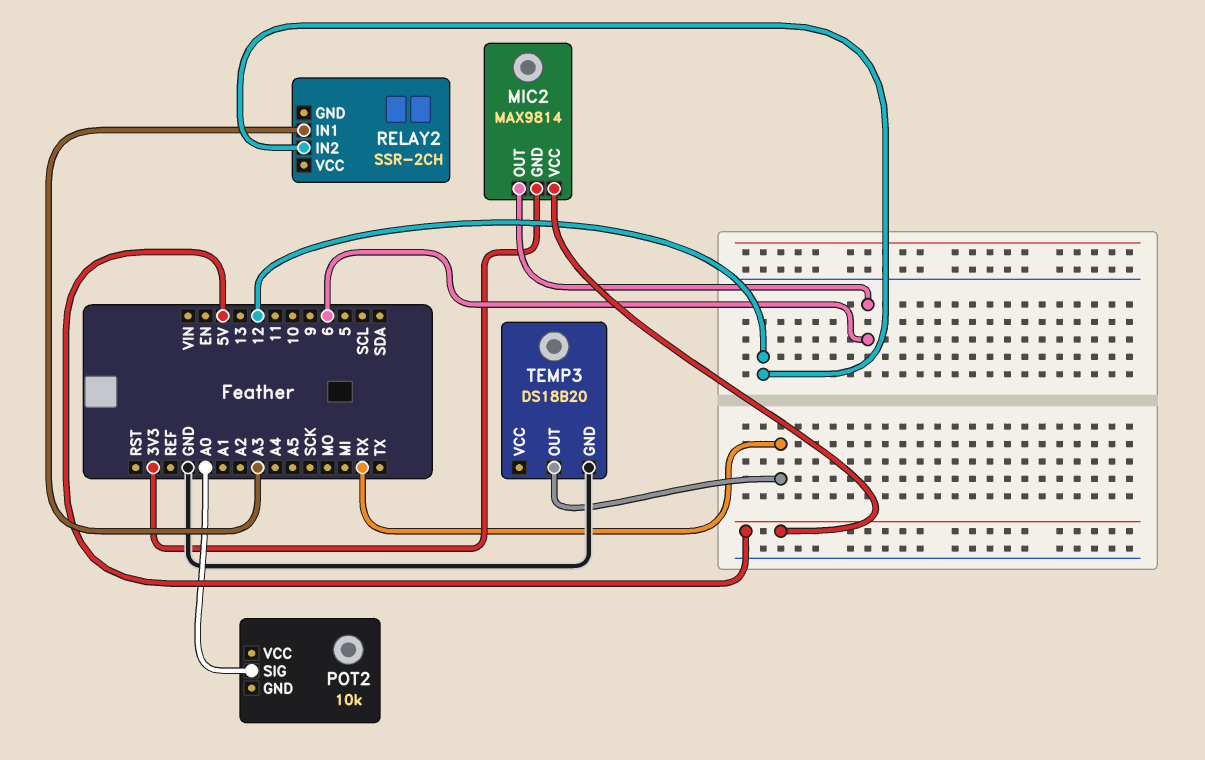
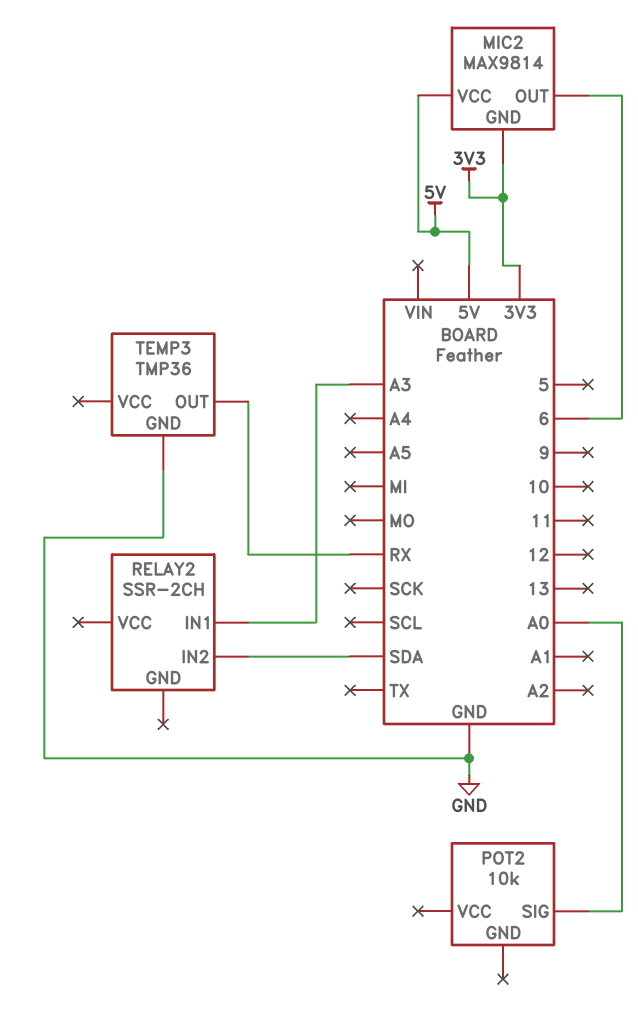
RELAY2 pin IN2: 12 -> SDA
TEMP3: DS18B20 -> TMP36

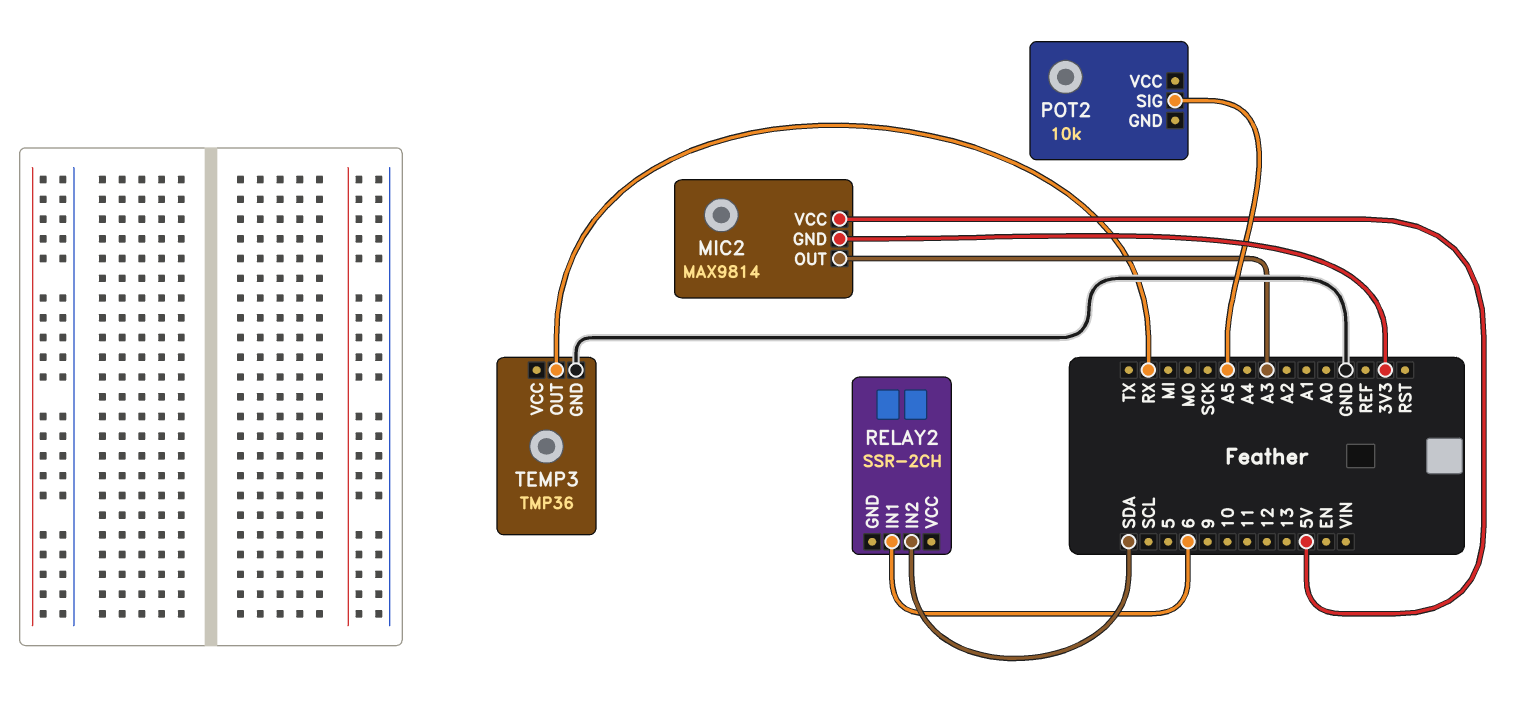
MIC2 pin OUT: 6 -> A3
POT2 pin SIG: A0 -> A5
RELAY2 pin IN1: A3 -> 6

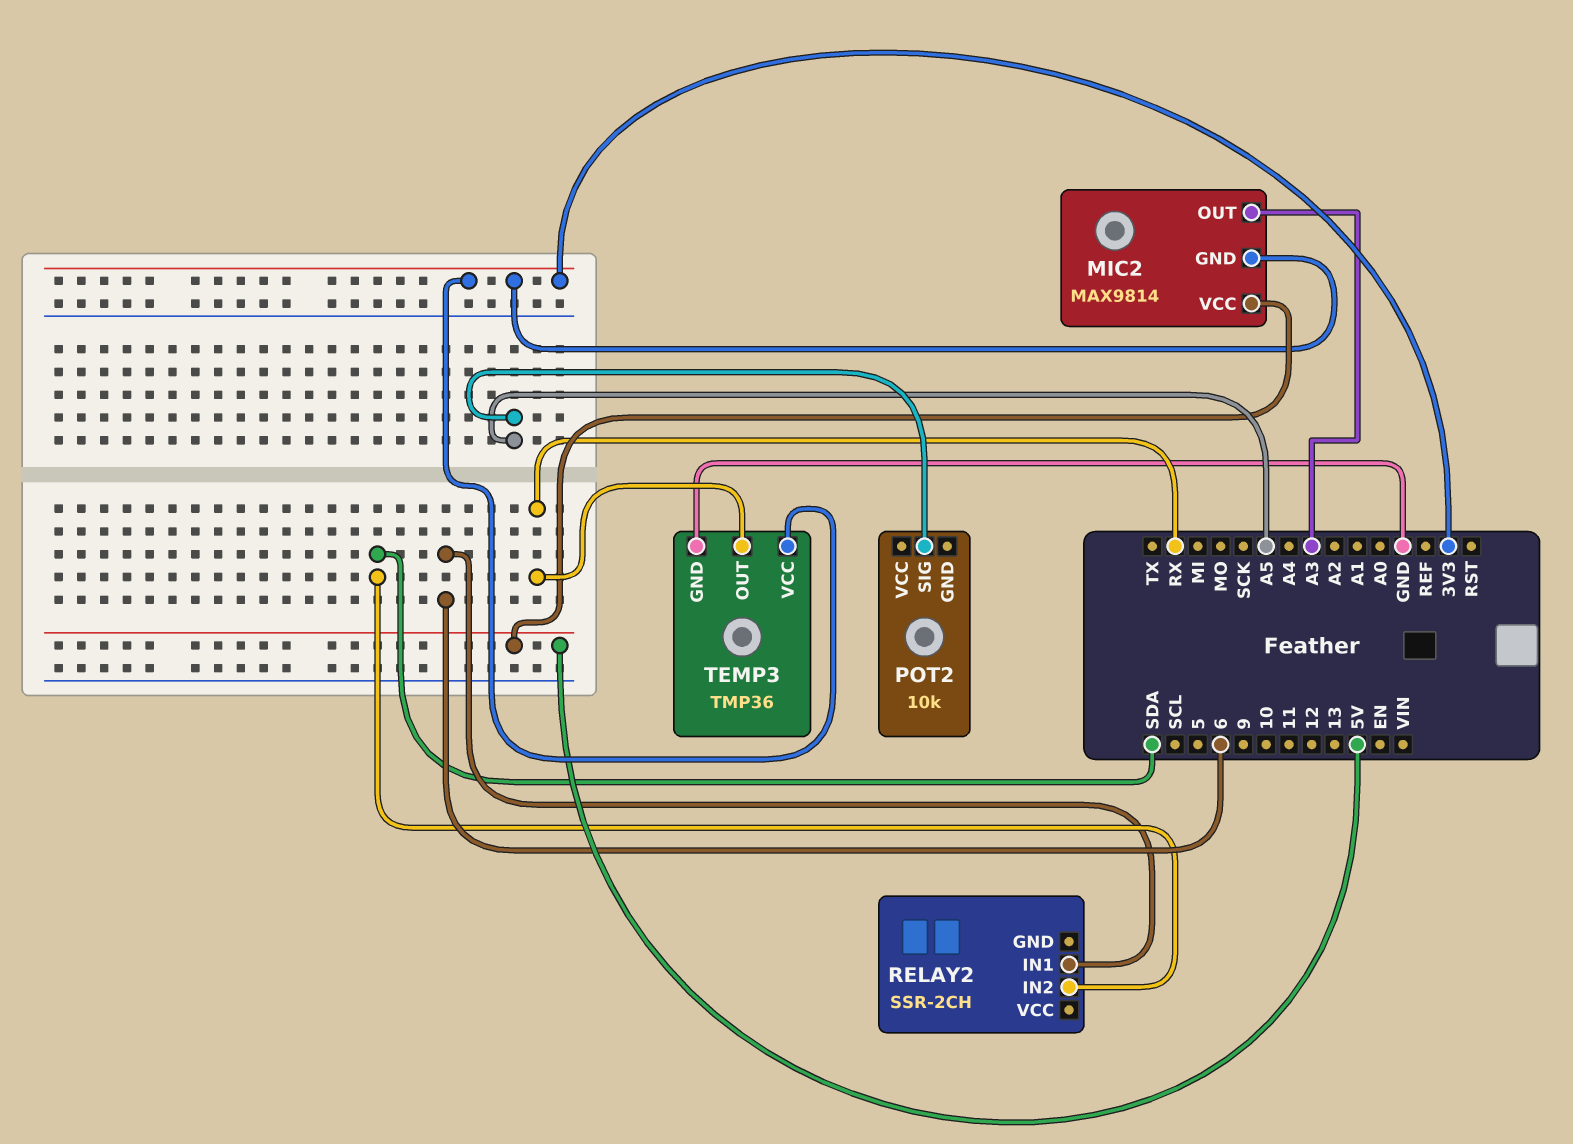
TEMP3 pin VCC: none -> 3V3

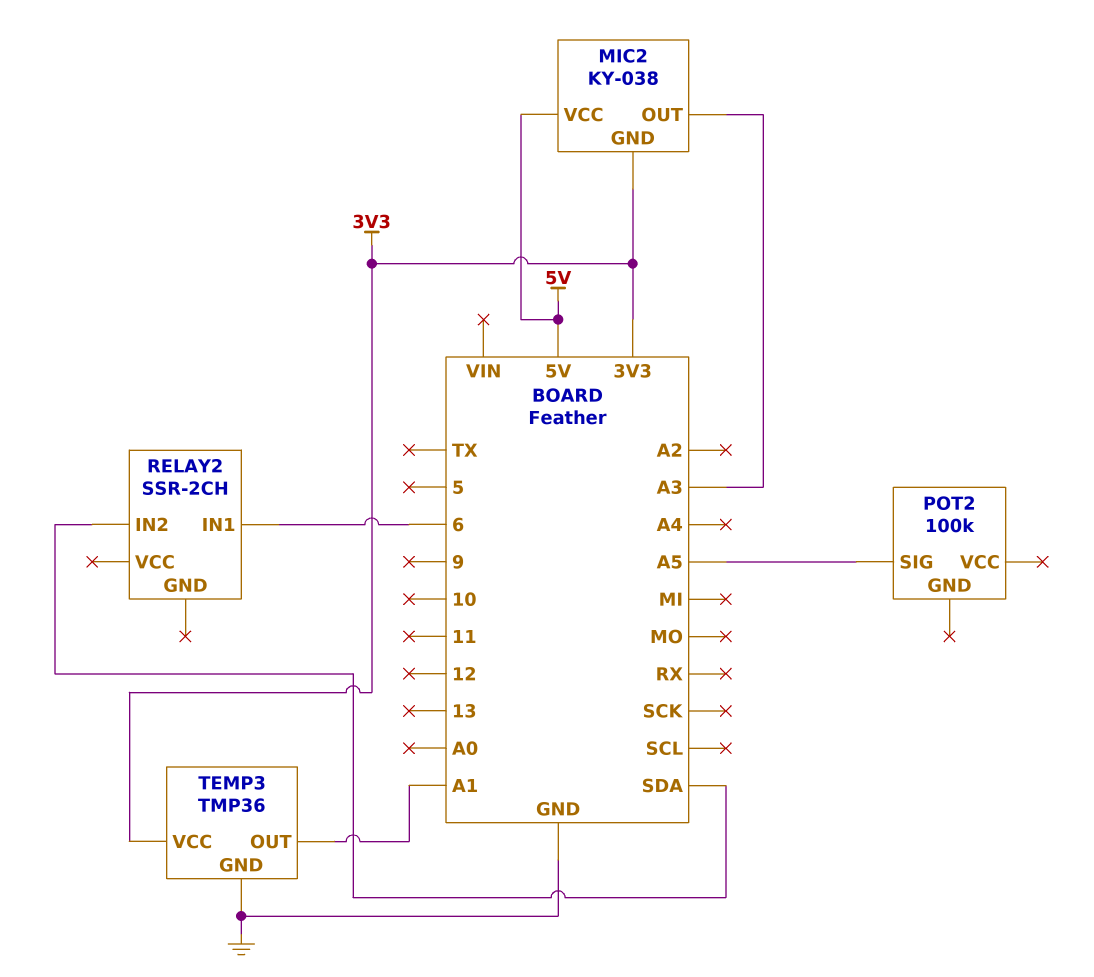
MIC2: MAX9814 -> KY-038
POT2: 10k -> 100k
TEMP3 pin OUT: RX -> A1

